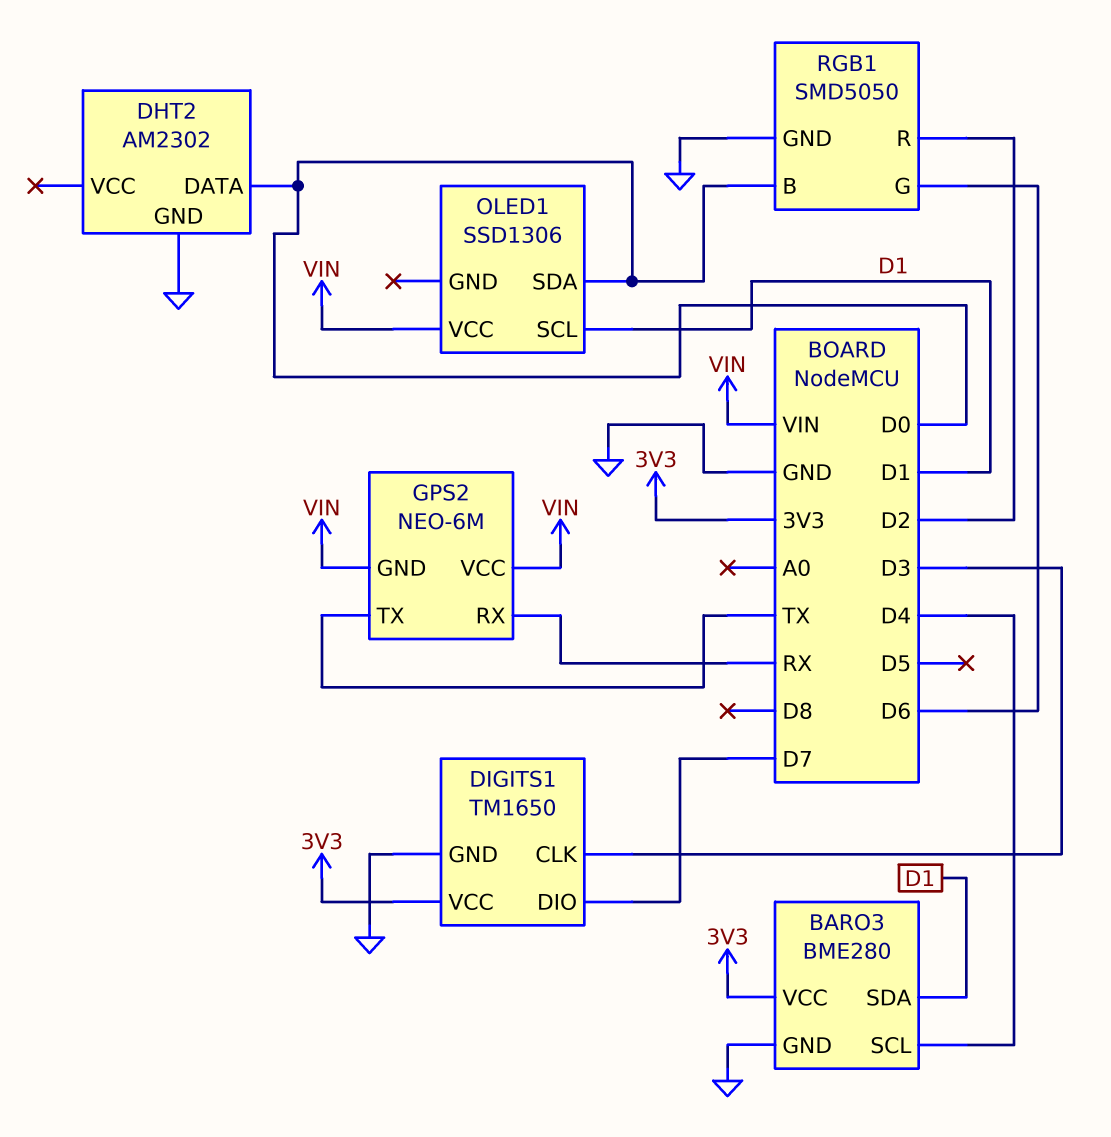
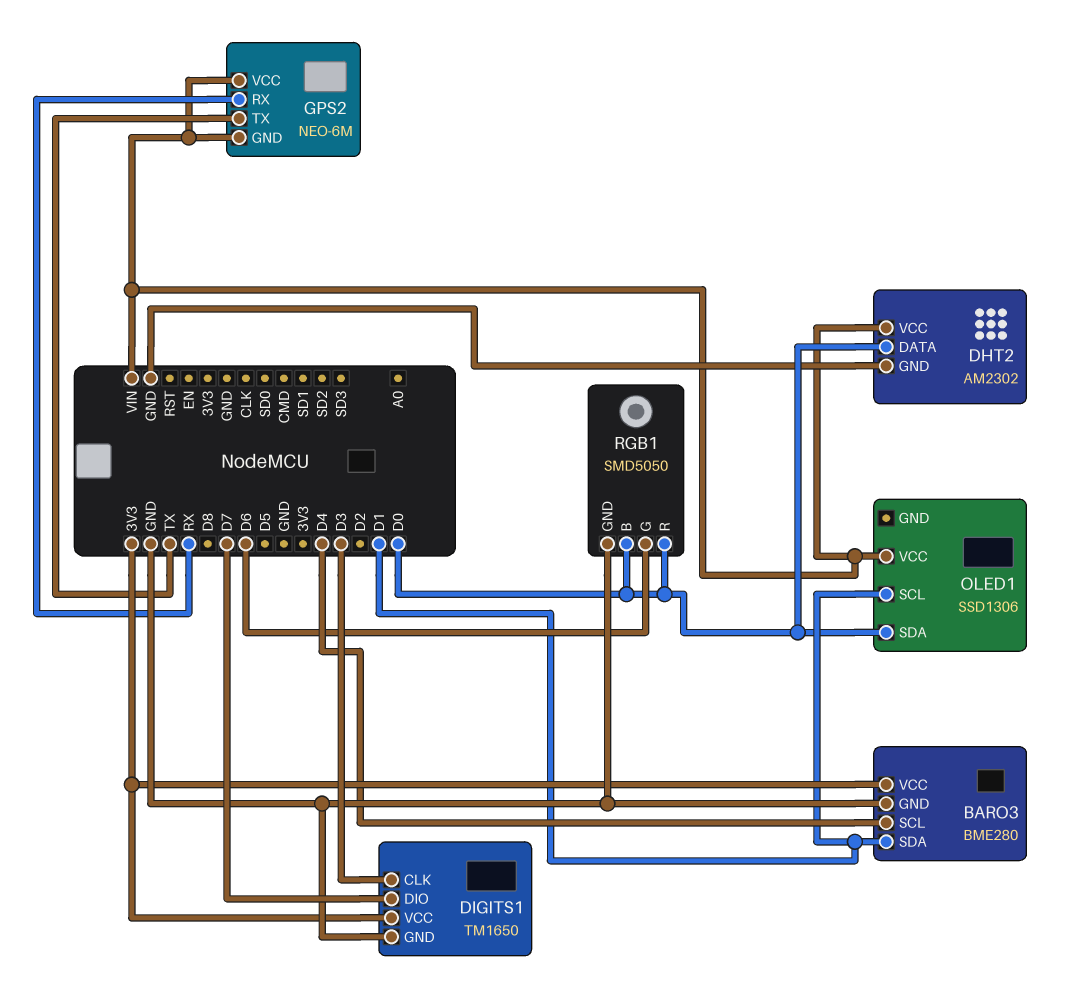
DHT2 pin VCC: none -> VIN
RGB1 pin R: D2 -> D0

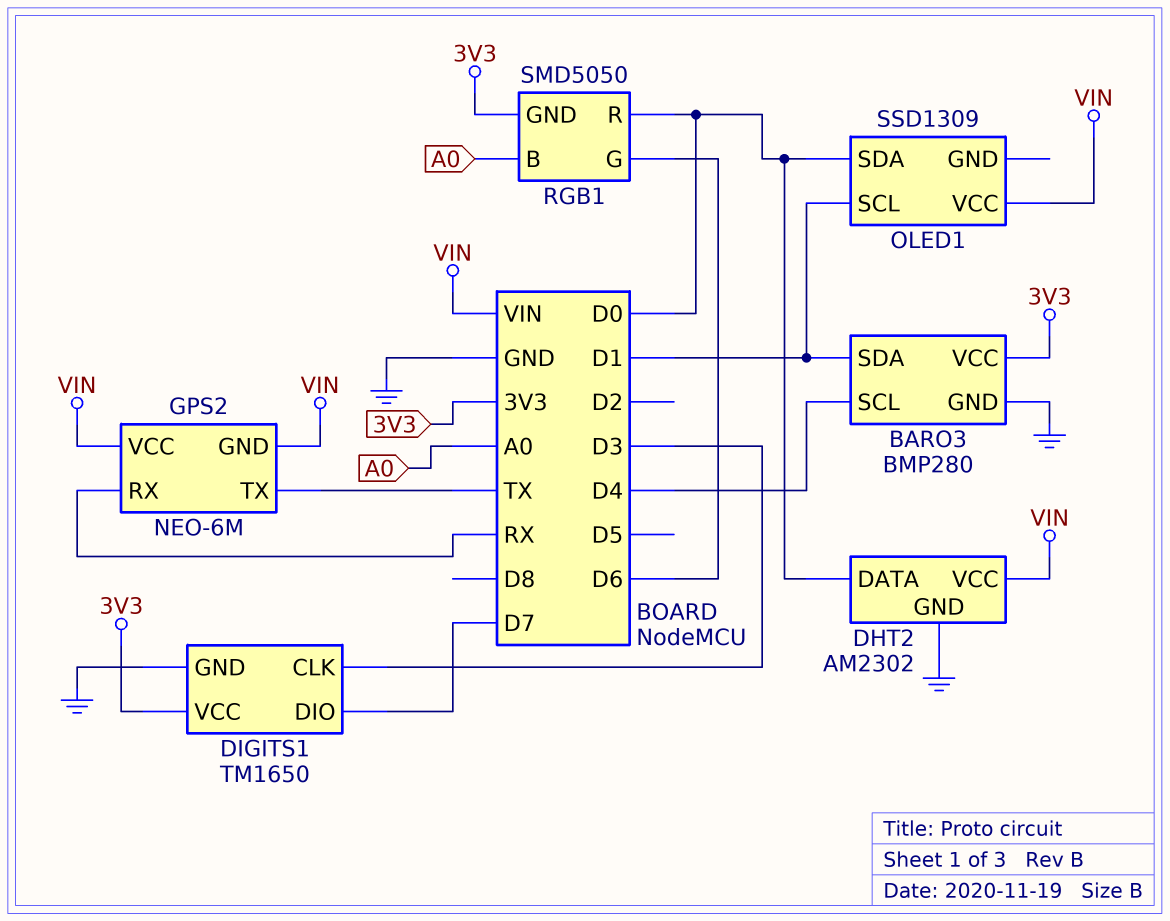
BARO3: BME280 -> BMP280
OLED1: SSD1306 -> SSD1309
RGB1 pin B: D0 -> A0
RGB1 pin GND: GND -> 3V3

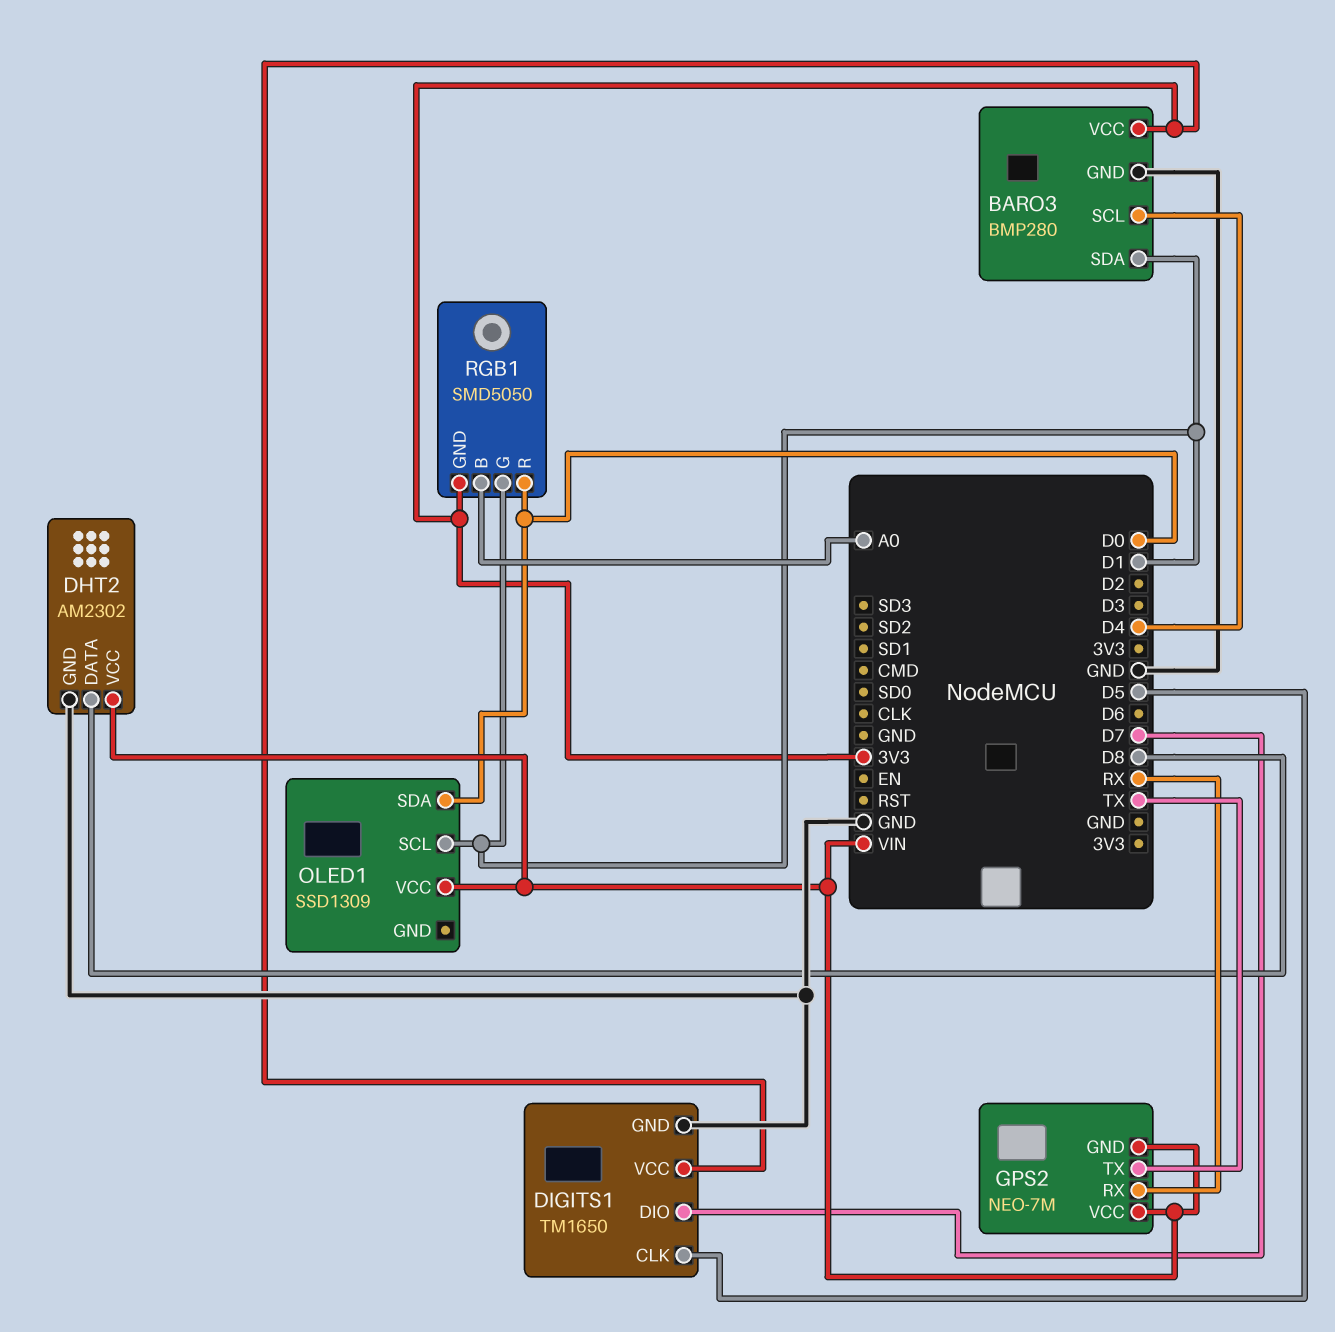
DHT2 pin DATA: D0 -> D8
DIGITS1 pin CLK: D3 -> D5
GPS2: NEO-6M -> NEO-7M
RGB1 pin G: D6 -> D1

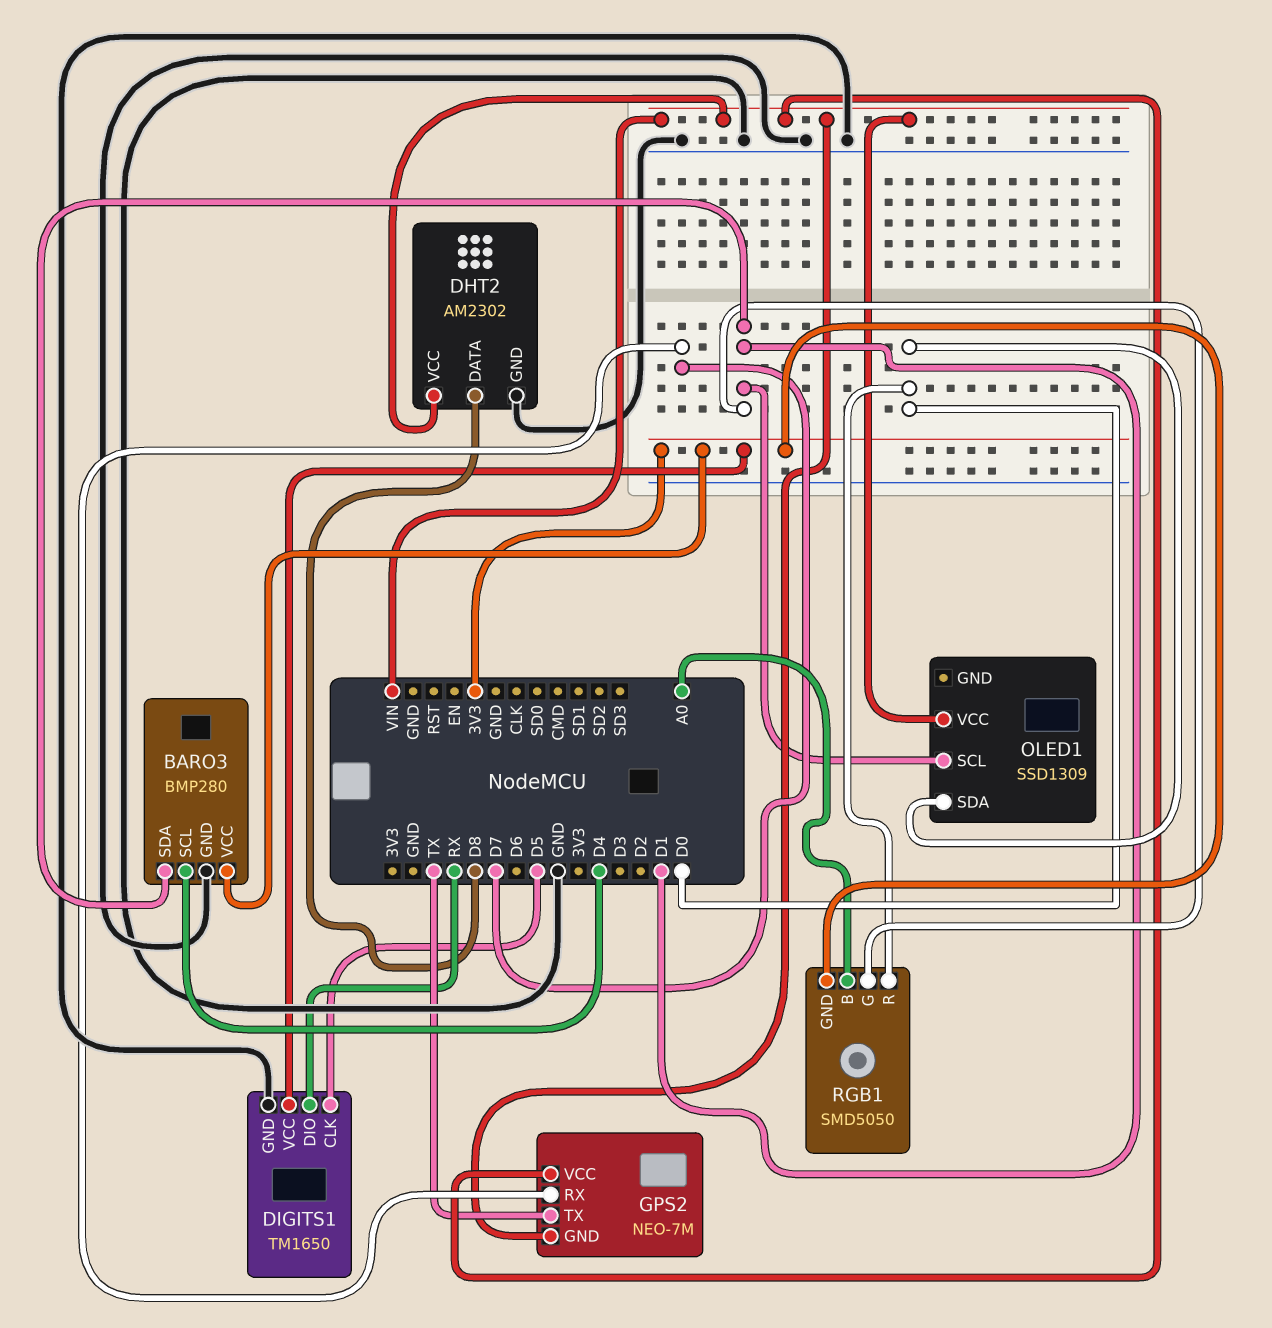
DIGITS1 pin DIO: D7 -> RX
GPS2 pin RX: RX -> D7

